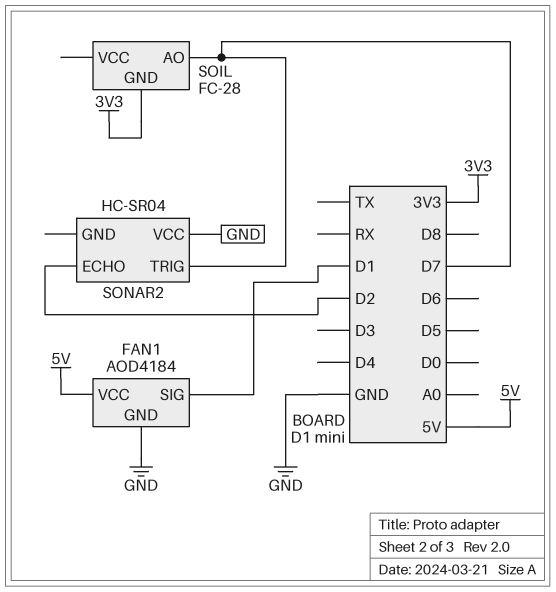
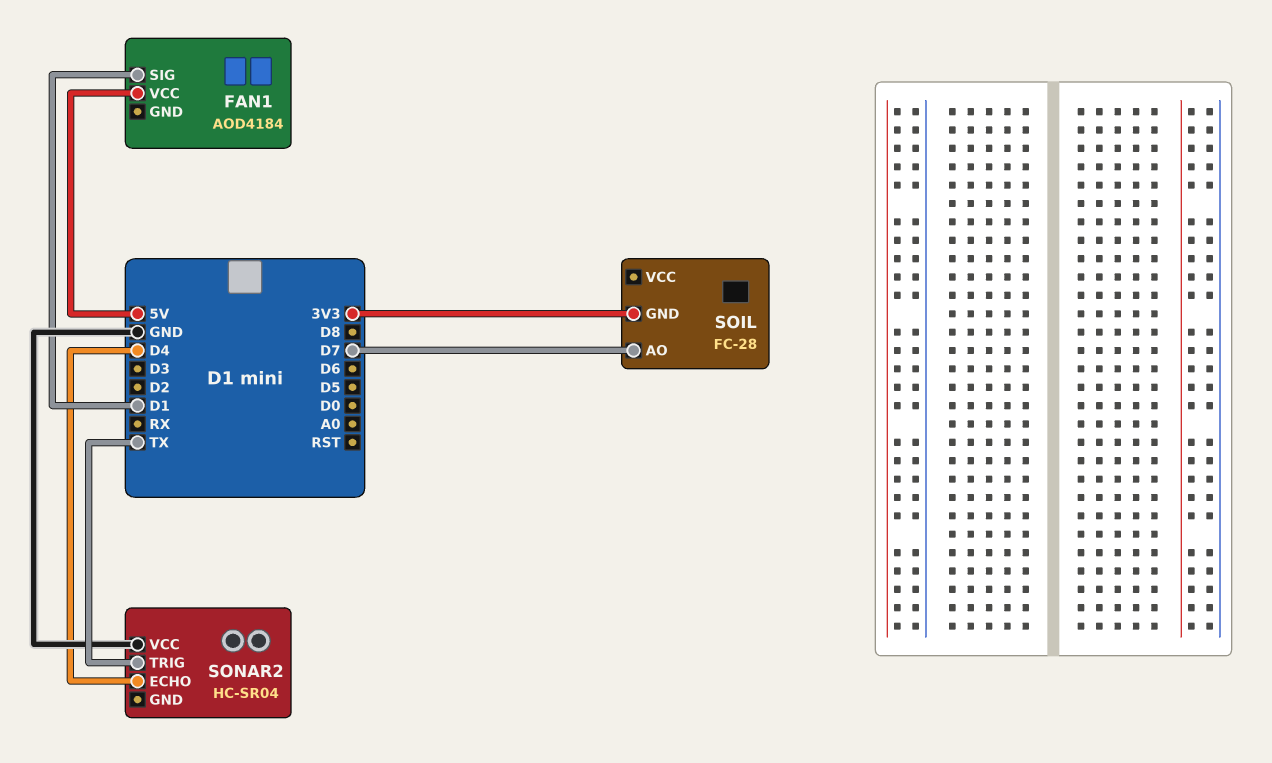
FAN1 pin GND: GND -> none
SONAR2 pin ECHO: D2 -> D4
SONAR2 pin TRIG: D7 -> TX

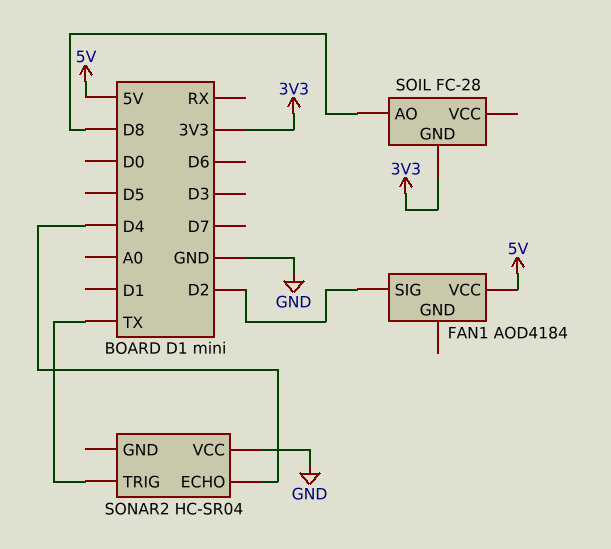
FAN1 pin SIG: D1 -> D2
SOIL pin AO: D7 -> D8

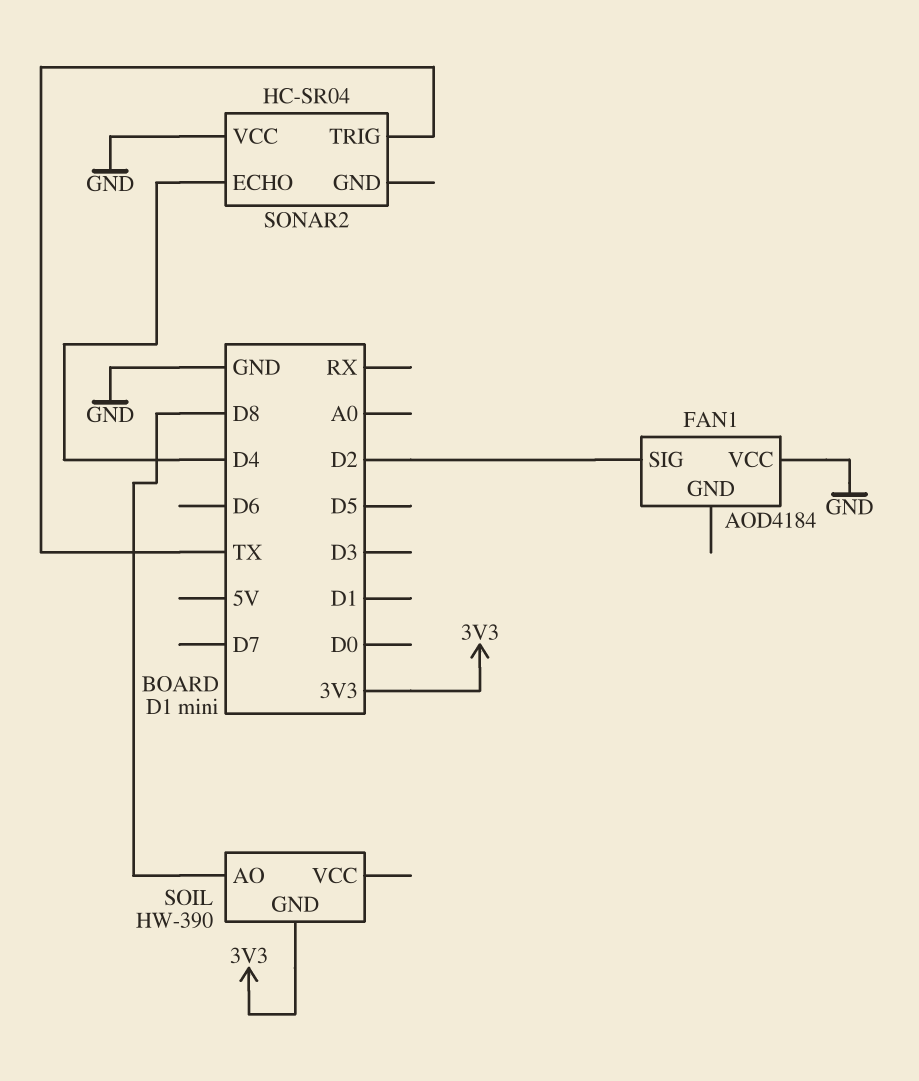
FAN1 pin VCC: 5V -> GND
SOIL: FC-28 -> HW-390

